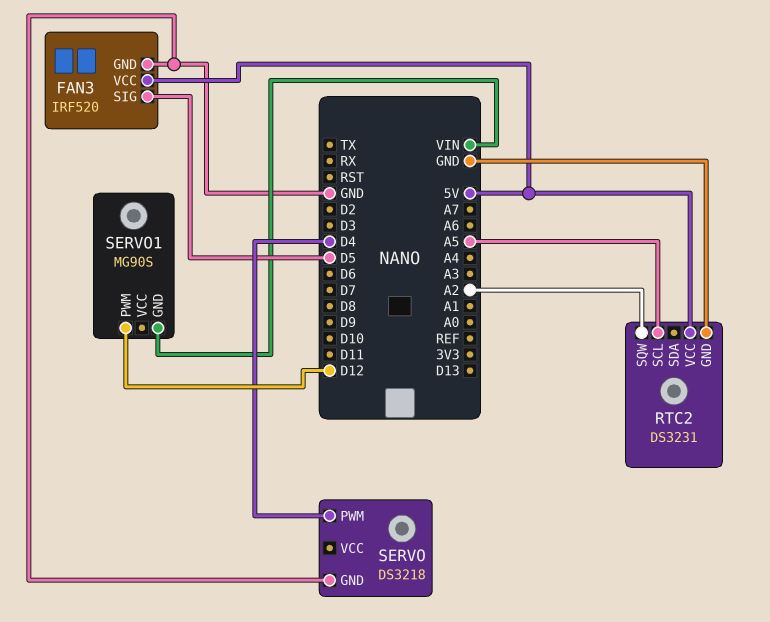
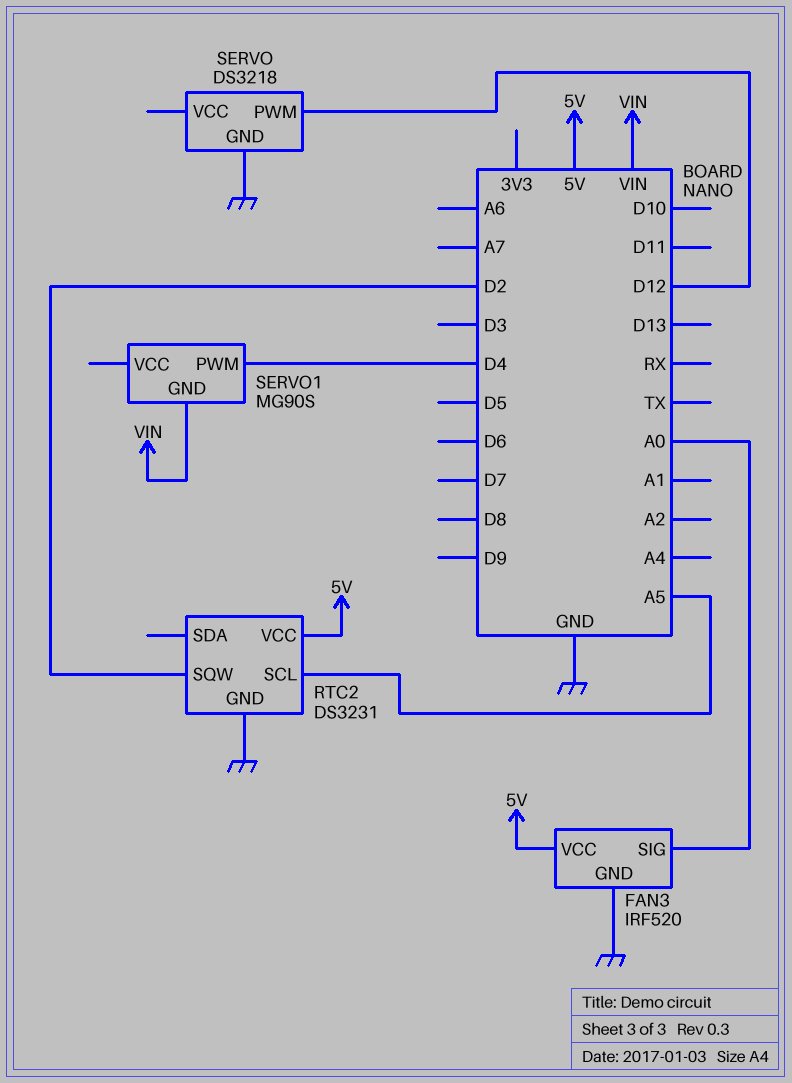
FAN3 pin SIG: D5 -> A0
RTC2 pin SQW: A2 -> D2
SERVO pin PWM: D4 -> D12
SERVO1 pin PWM: D12 -> D4

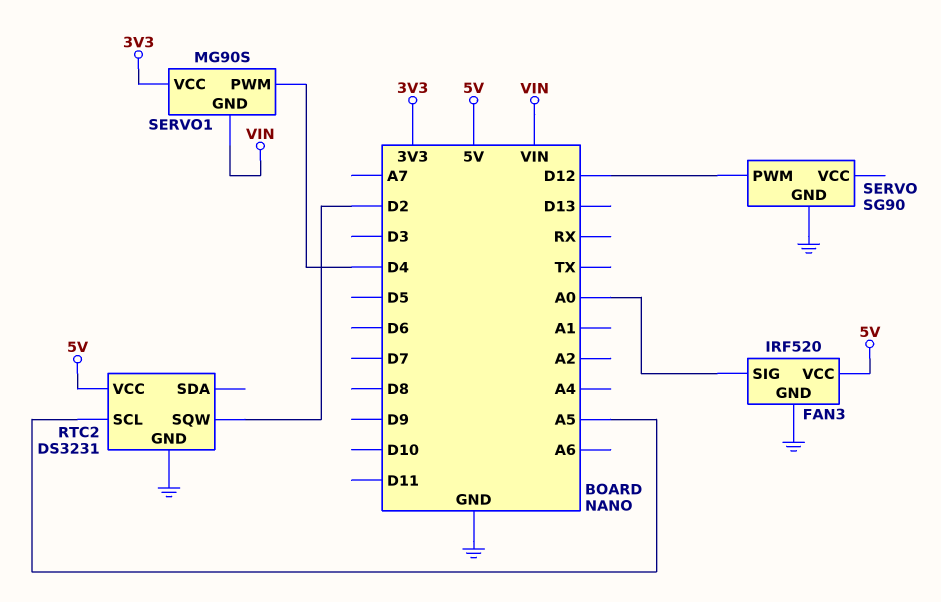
SERVO: DS3218 -> SG90
SERVO1 pin VCC: none -> 3V3

